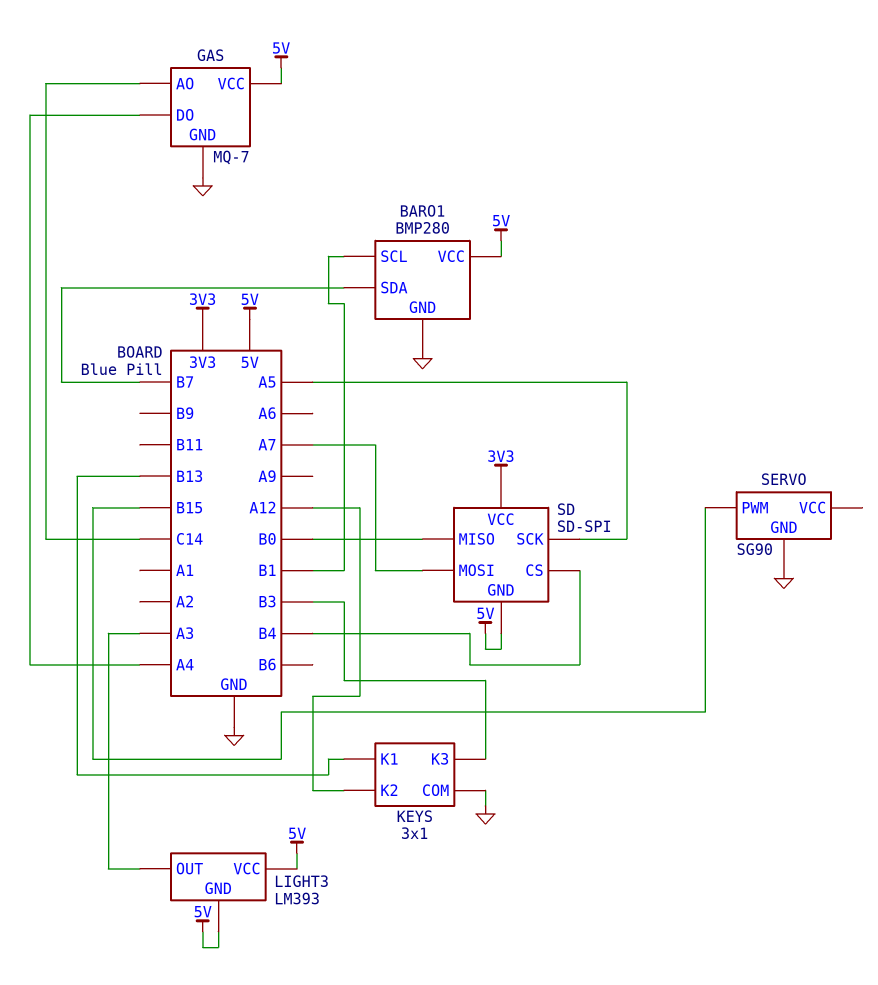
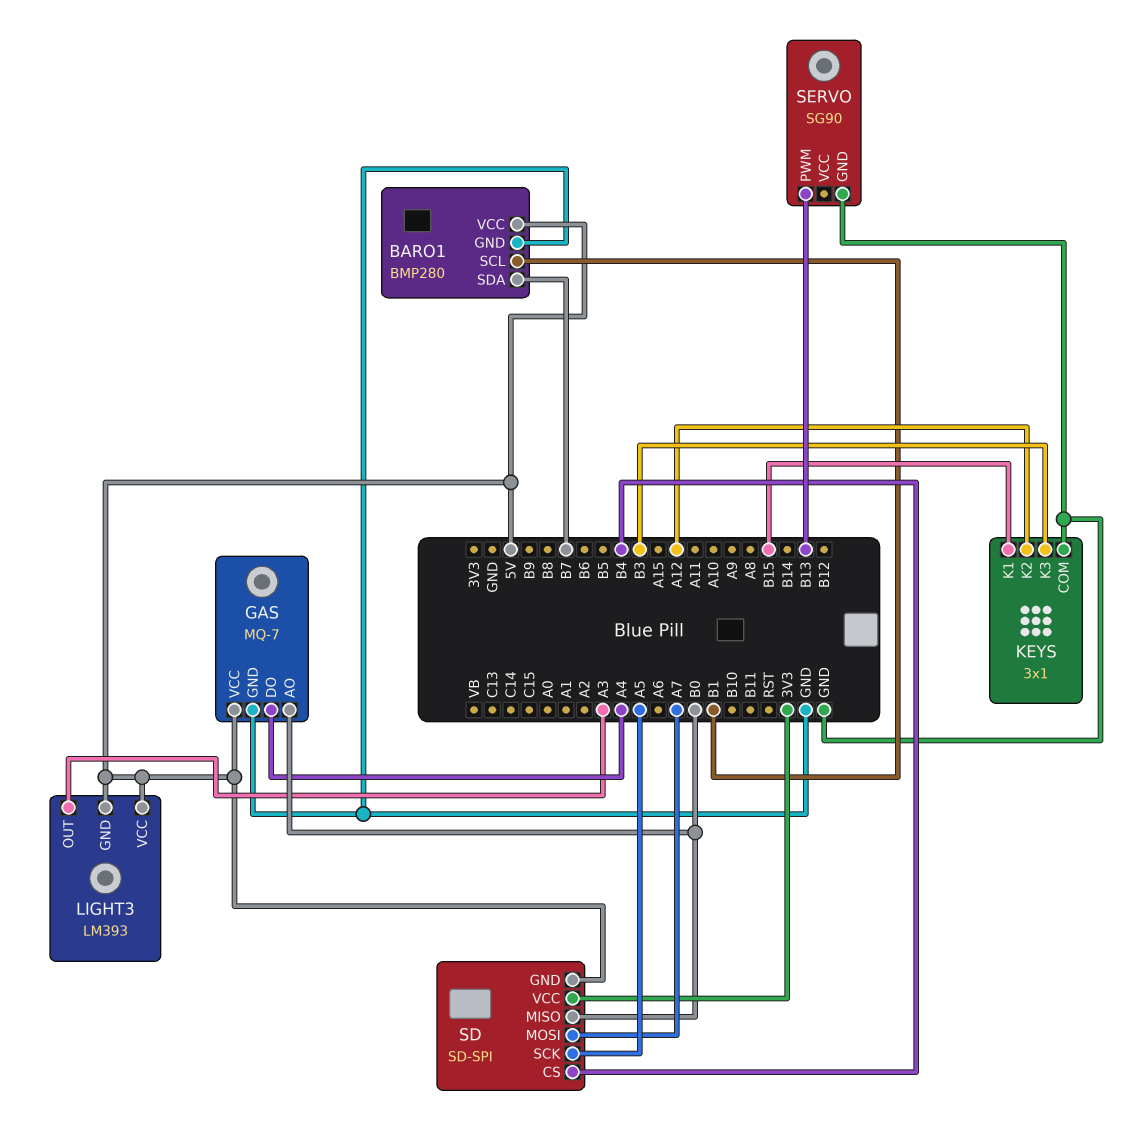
GAS pin AO: C14 -> B0
KEYS pin K1: B13 -> B15
SERVO pin PWM: B15 -> B13

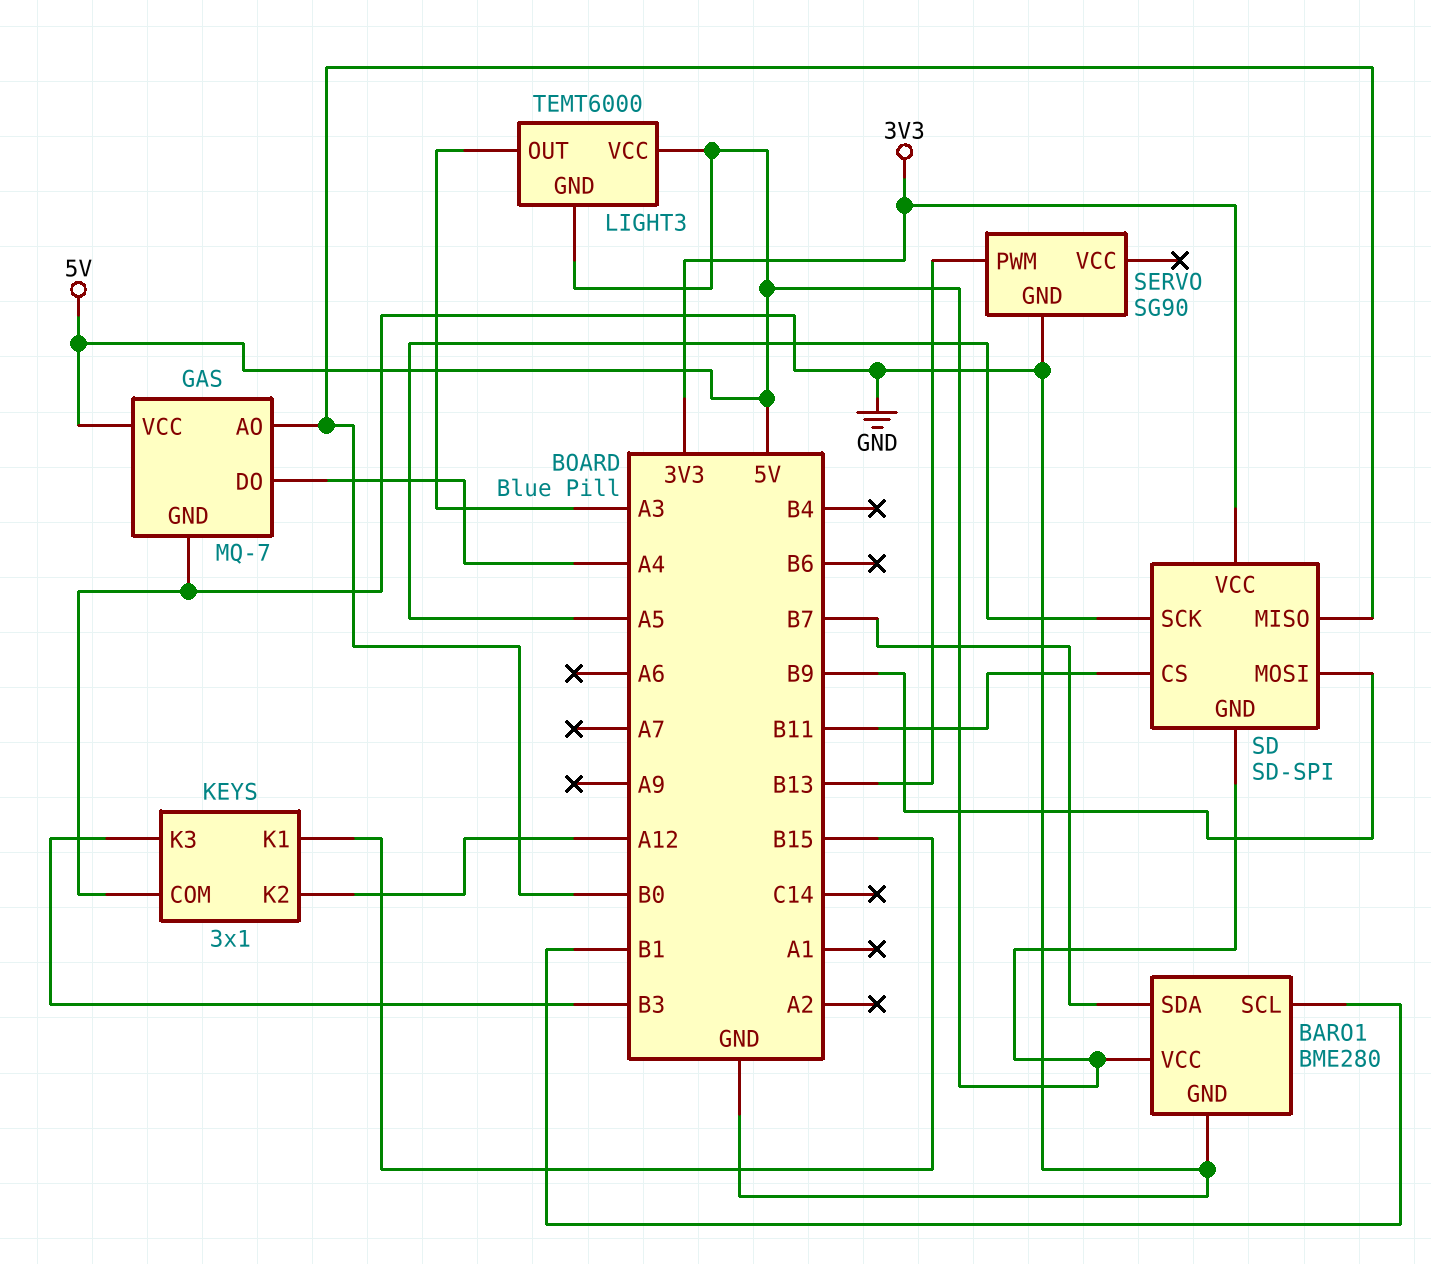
BARO1: BMP280 -> BME280
LIGHT3: LM393 -> TEMT6000
SD pin CS: B4 -> B11
SD pin MOSI: A7 -> B9

